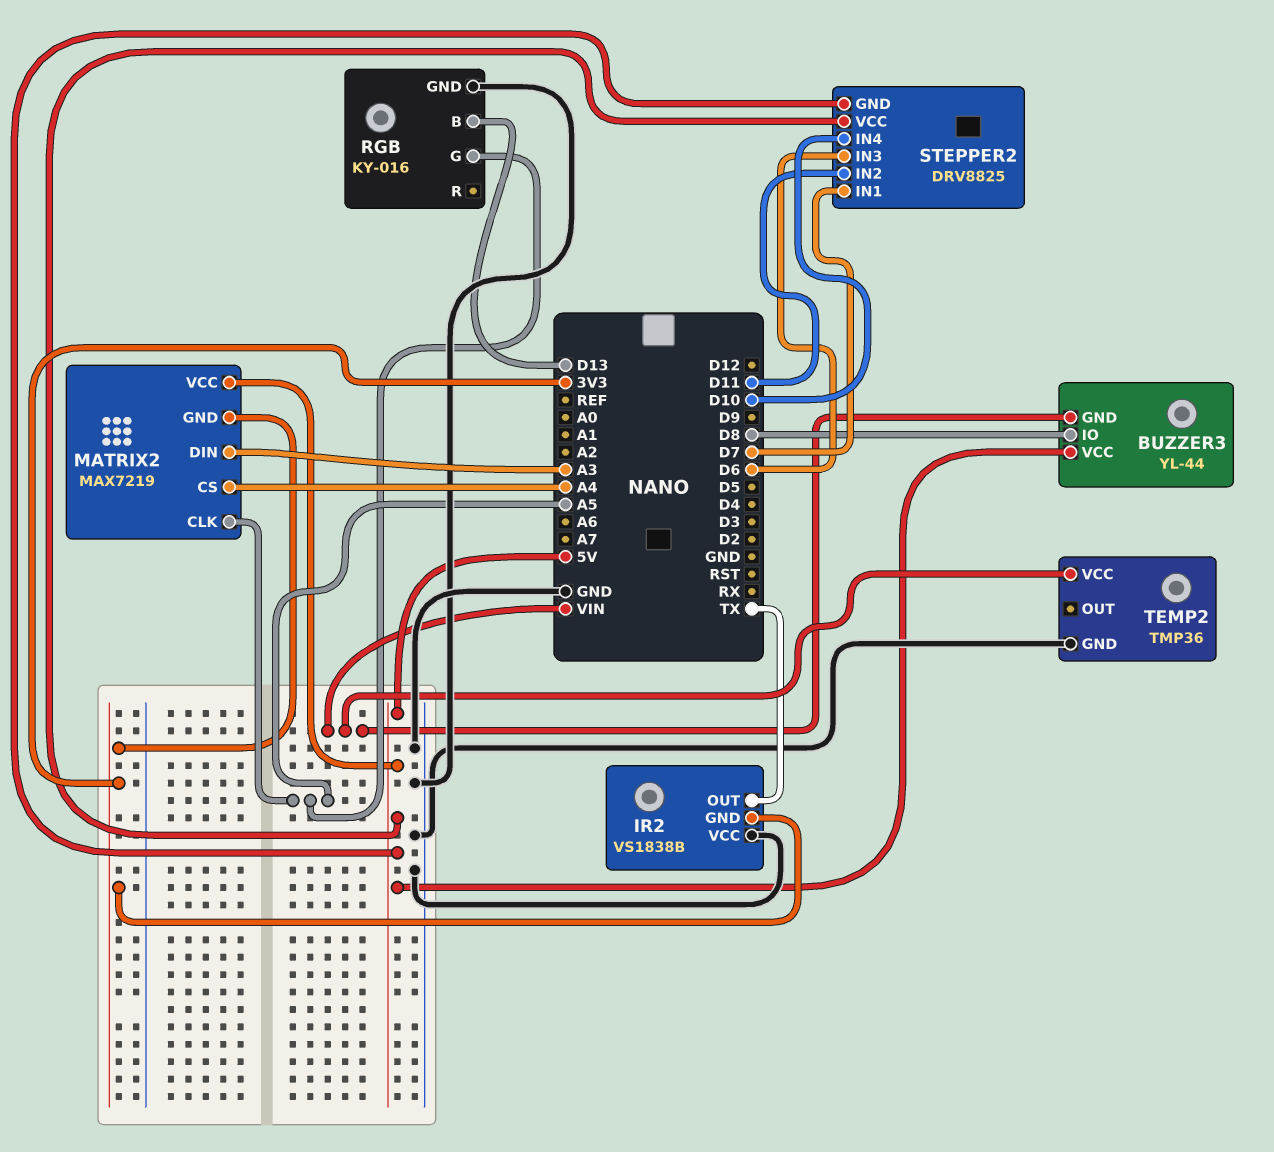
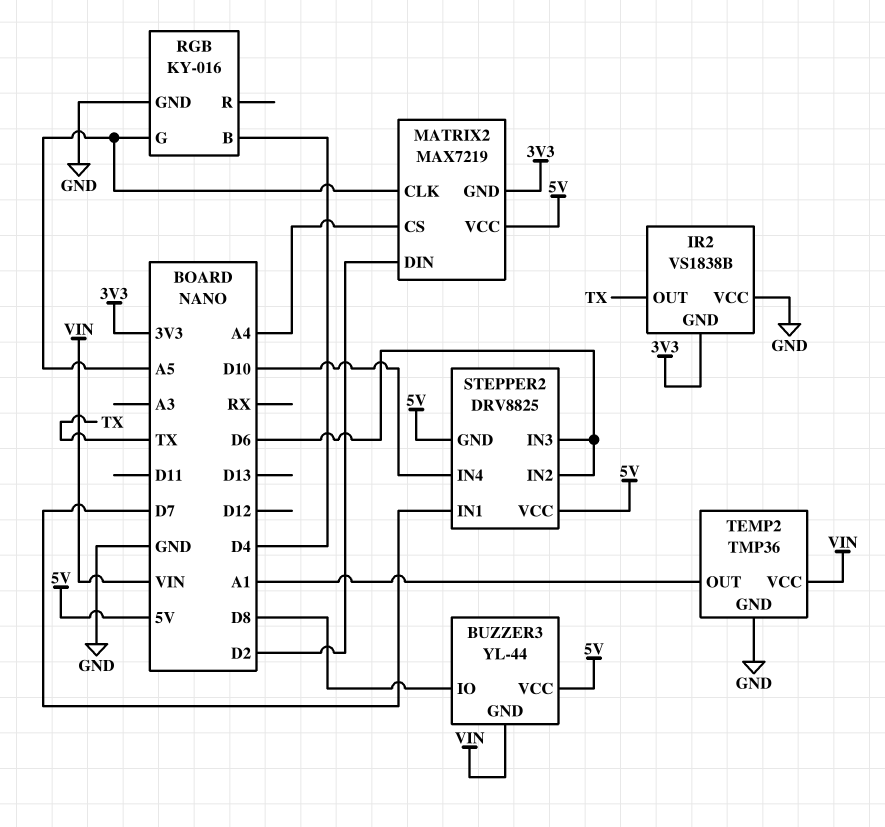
MATRIX2 pin DIN: A3 -> D2
RGB pin B: D13 -> D4
STEPPER2 pin IN2: D11 -> D6
TEMP2 pin OUT: none -> A1

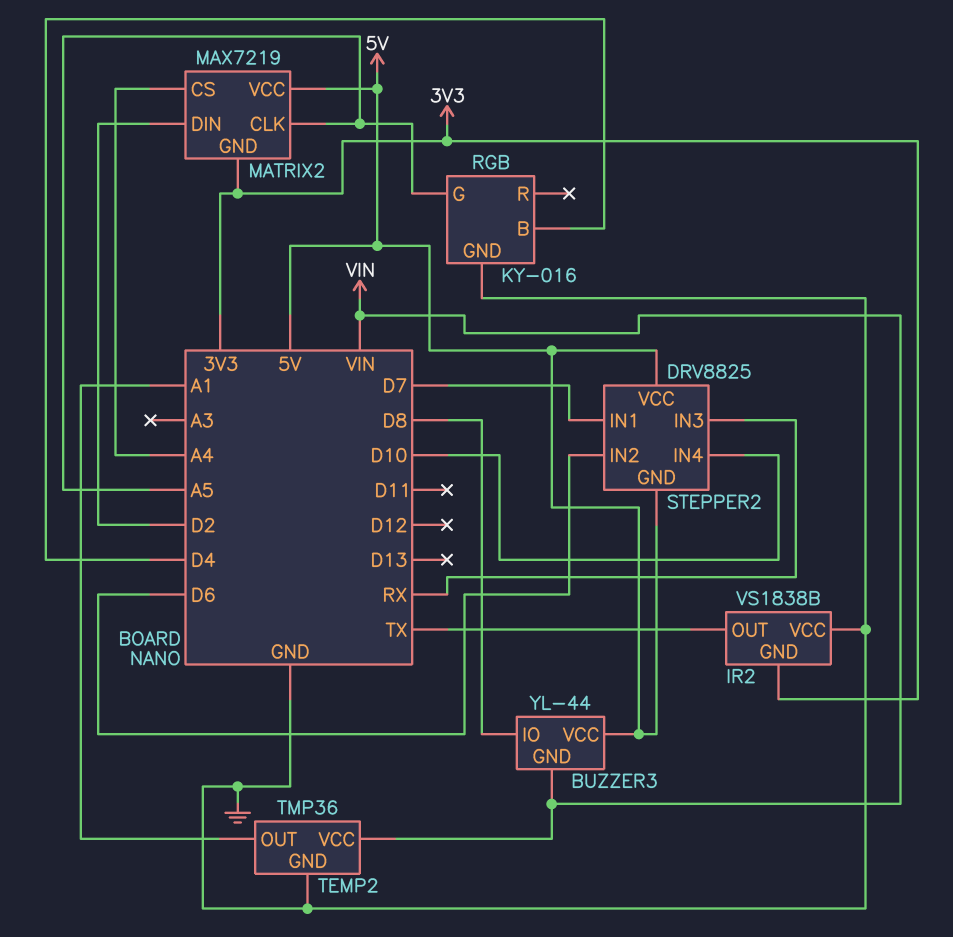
STEPPER2 pin IN3: D6 -> RX

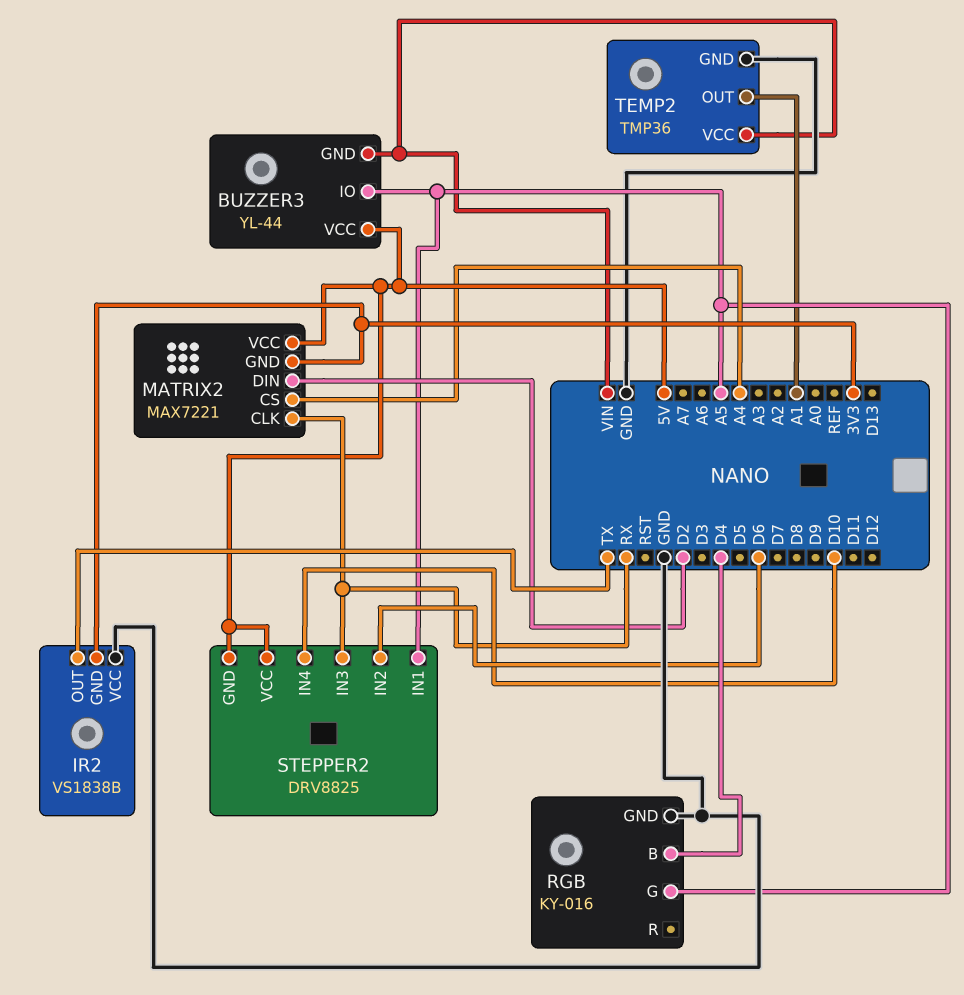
BUZZER3 pin IO: D8 -> A5
MATRIX2: MAX7219 -> MAX7221
MATRIX2 pin CLK: A5 -> RX
STEPPER2 pin IN1: D7 -> A5

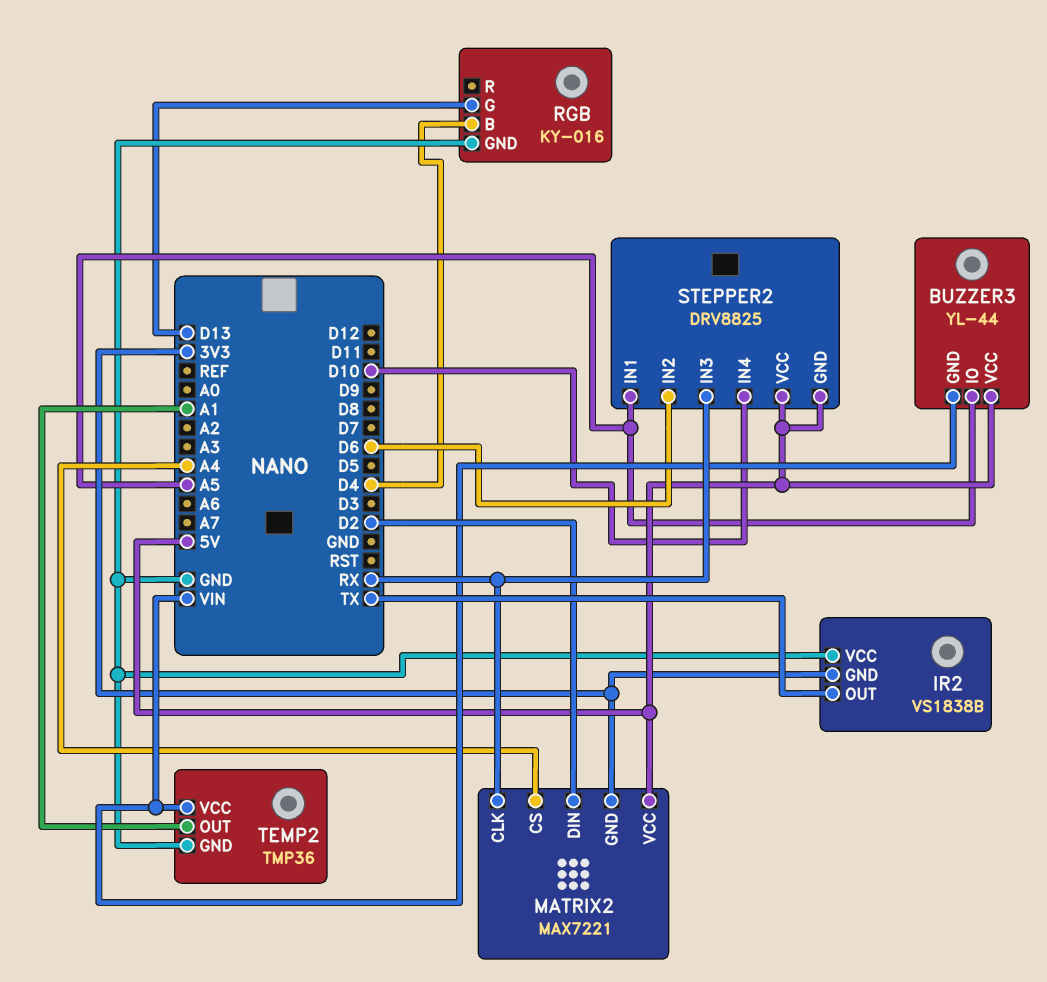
RGB pin G: A5 -> D13

